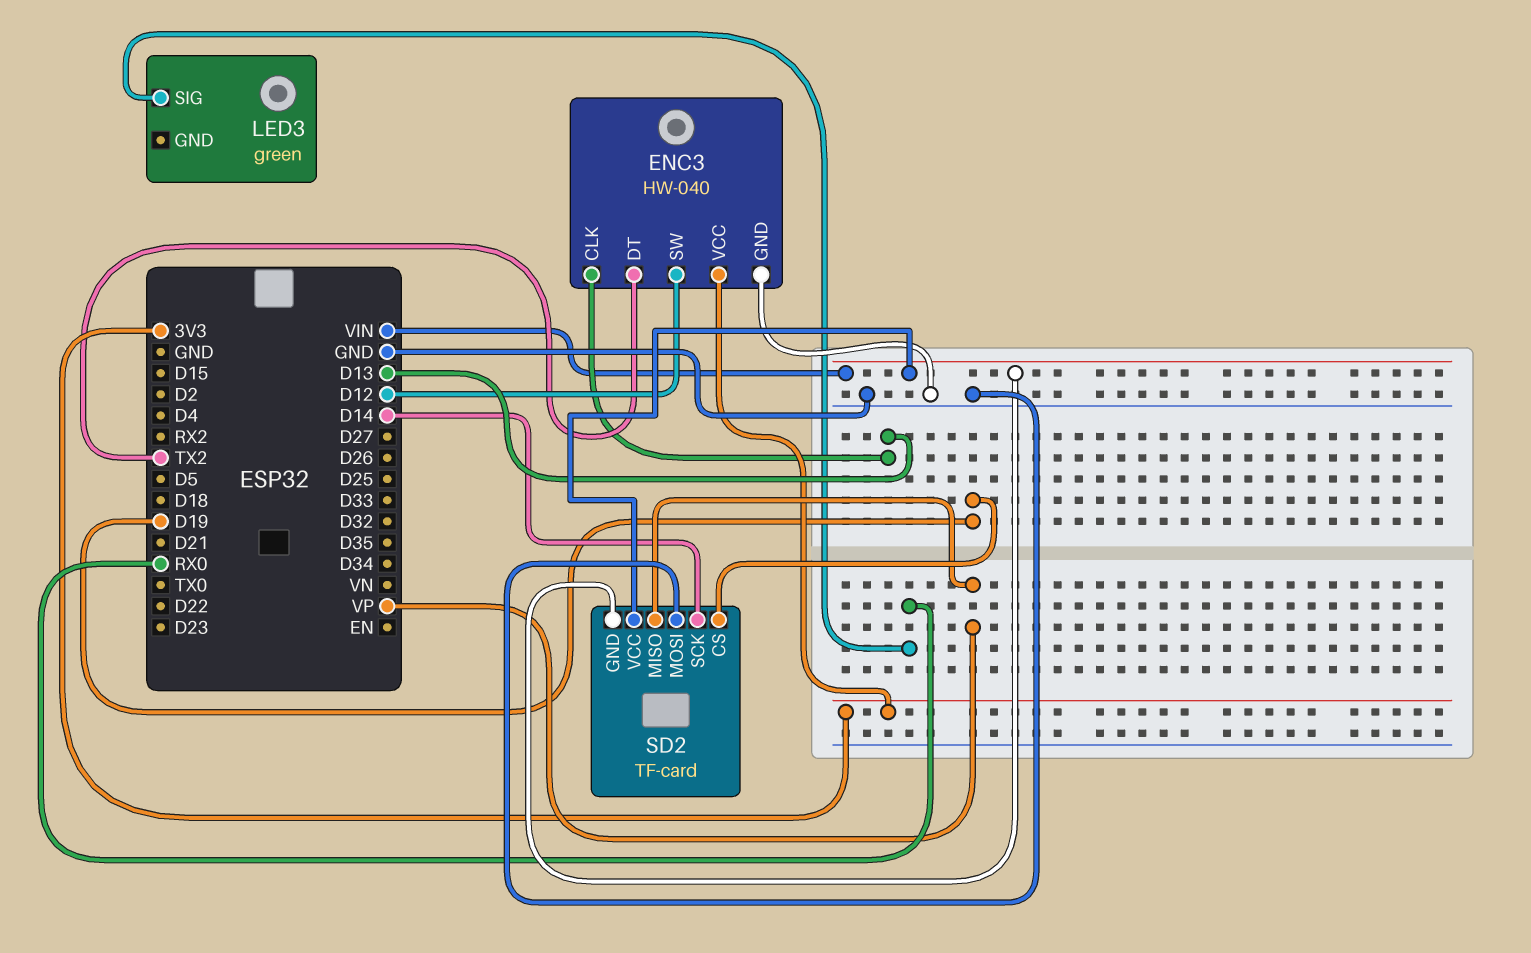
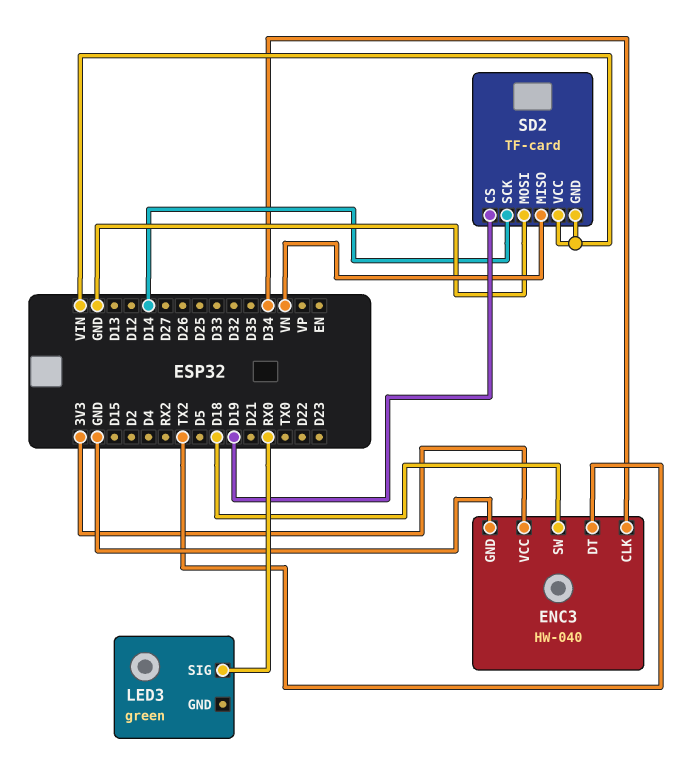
ENC3 pin CLK: D13 -> D34
ENC3 pin SW: D12 -> D18
SD2 pin MISO: VP -> VN

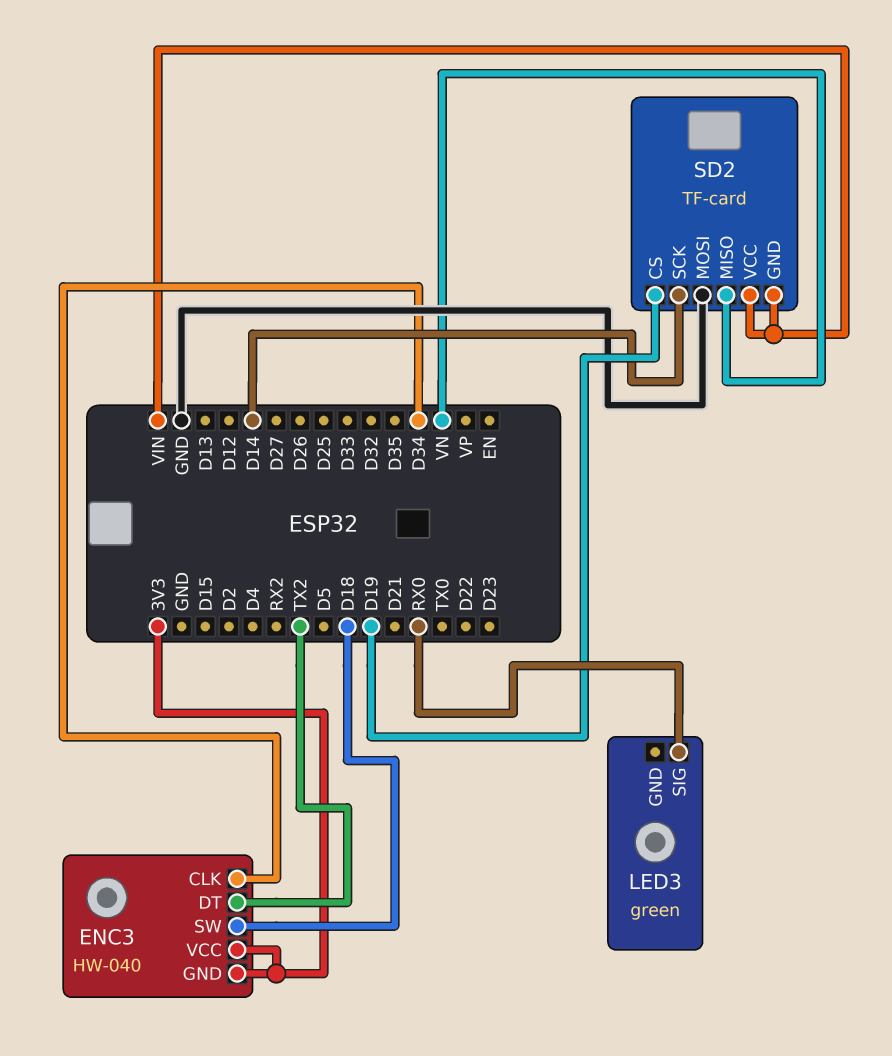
ENC3 pin GND: GND -> 3V3

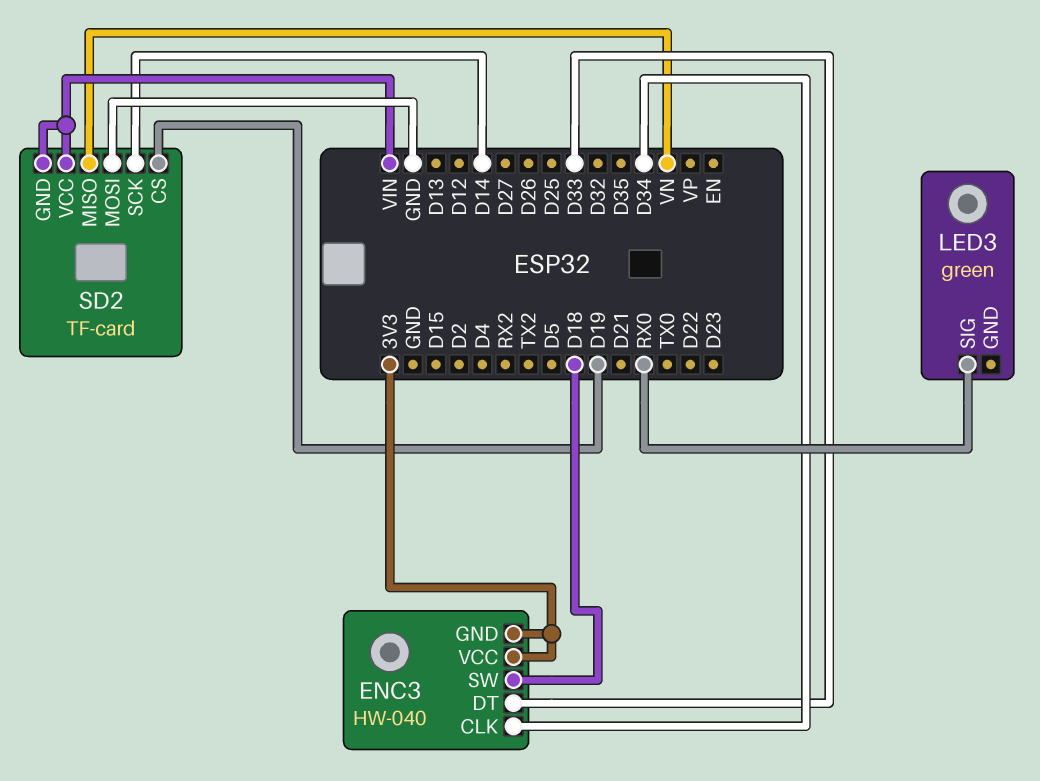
ENC3 pin DT: TX2 -> D33

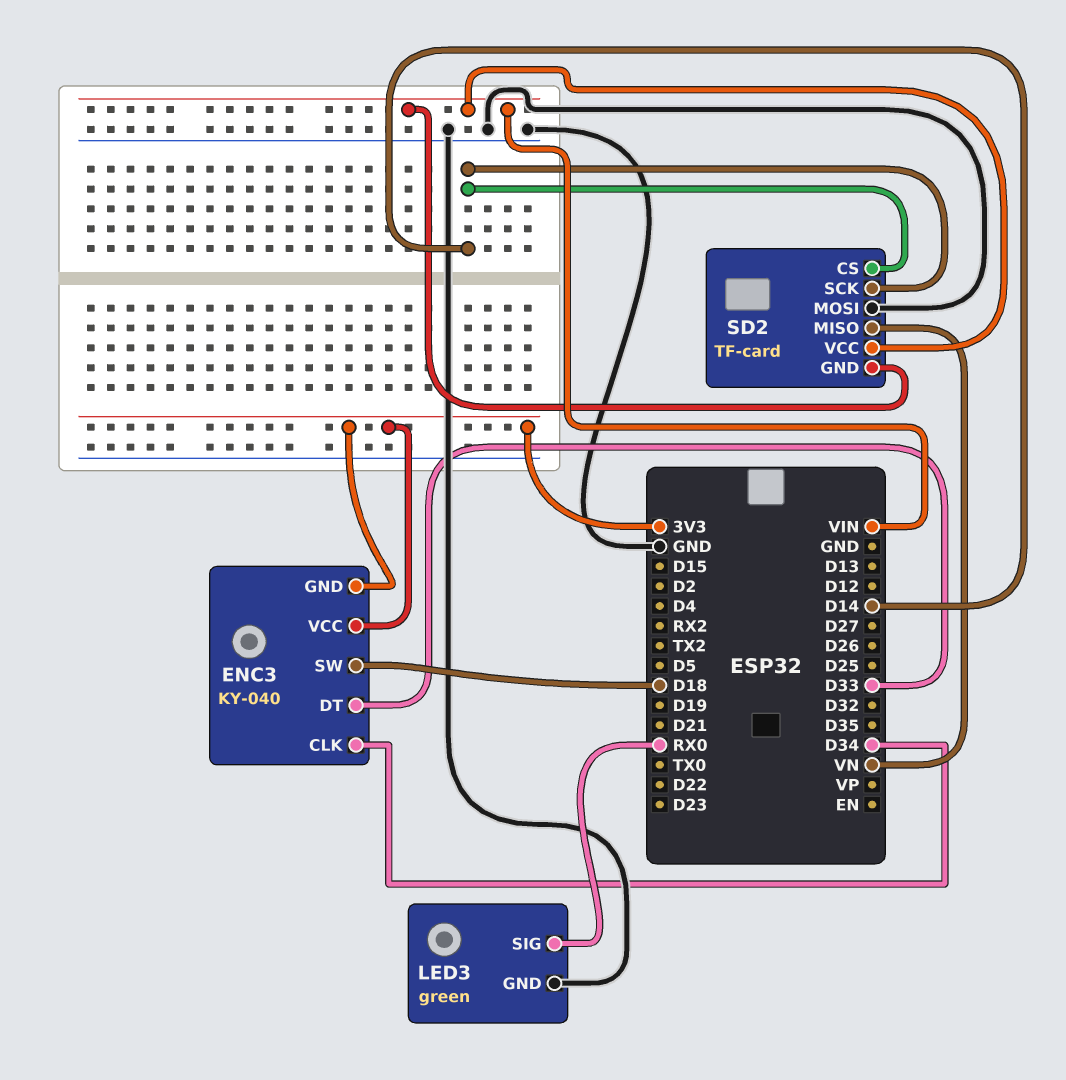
ENC3: HW-040 -> KY-040
LED3 pin GND: none -> GND
SD2 pin CS: D19 -> D14

